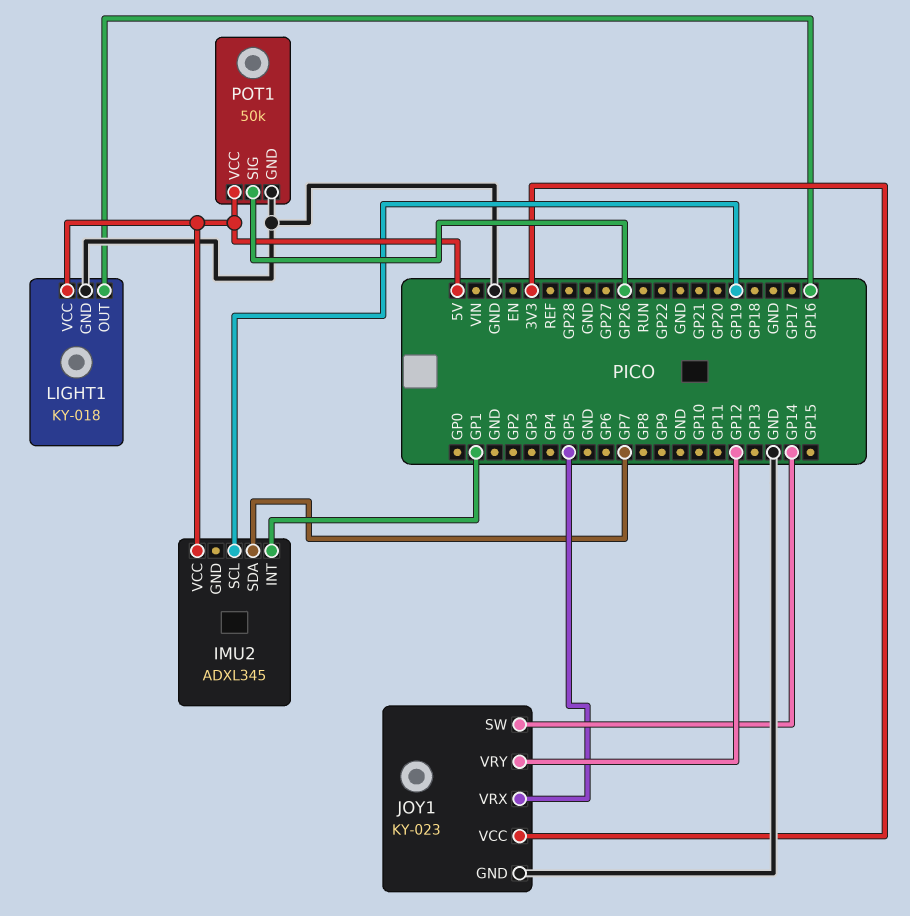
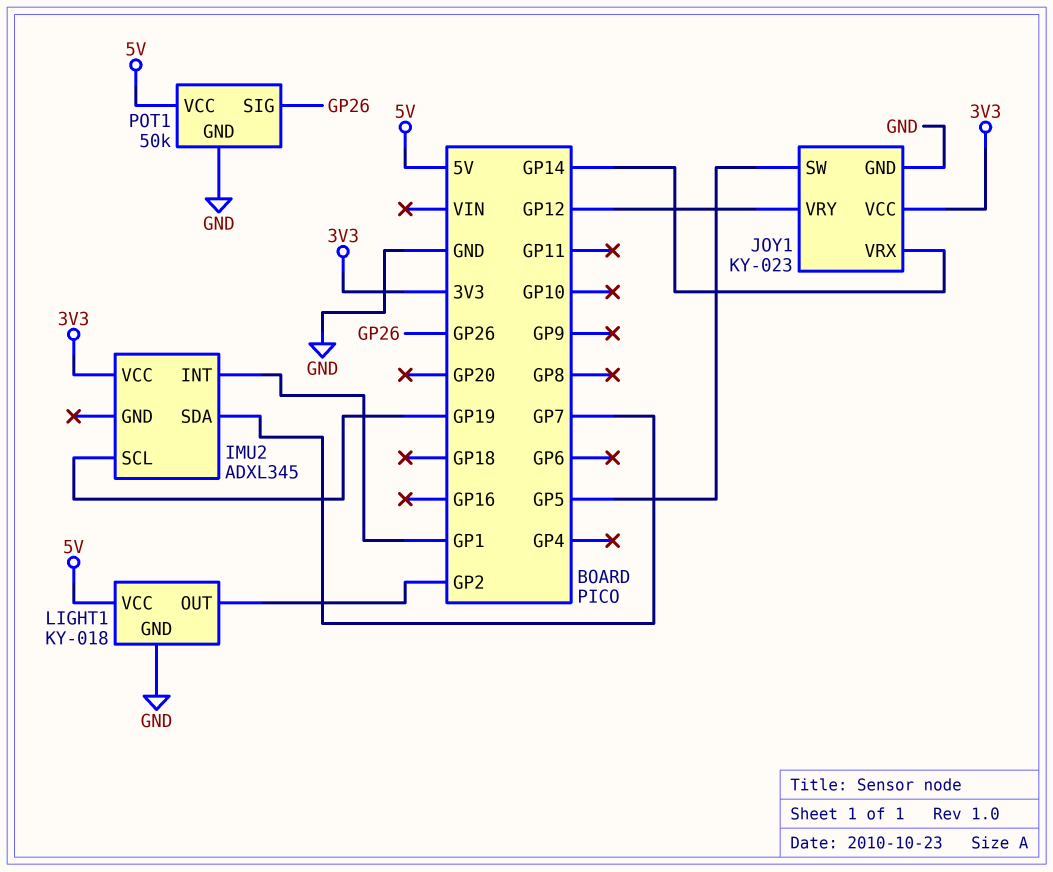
IMU2 pin VCC: 5V -> 3V3
JOY1 pin SW: GP14 -> GP5
JOY1 pin VRX: GP5 -> GP14
LIGHT1 pin OUT: GP16 -> GP2

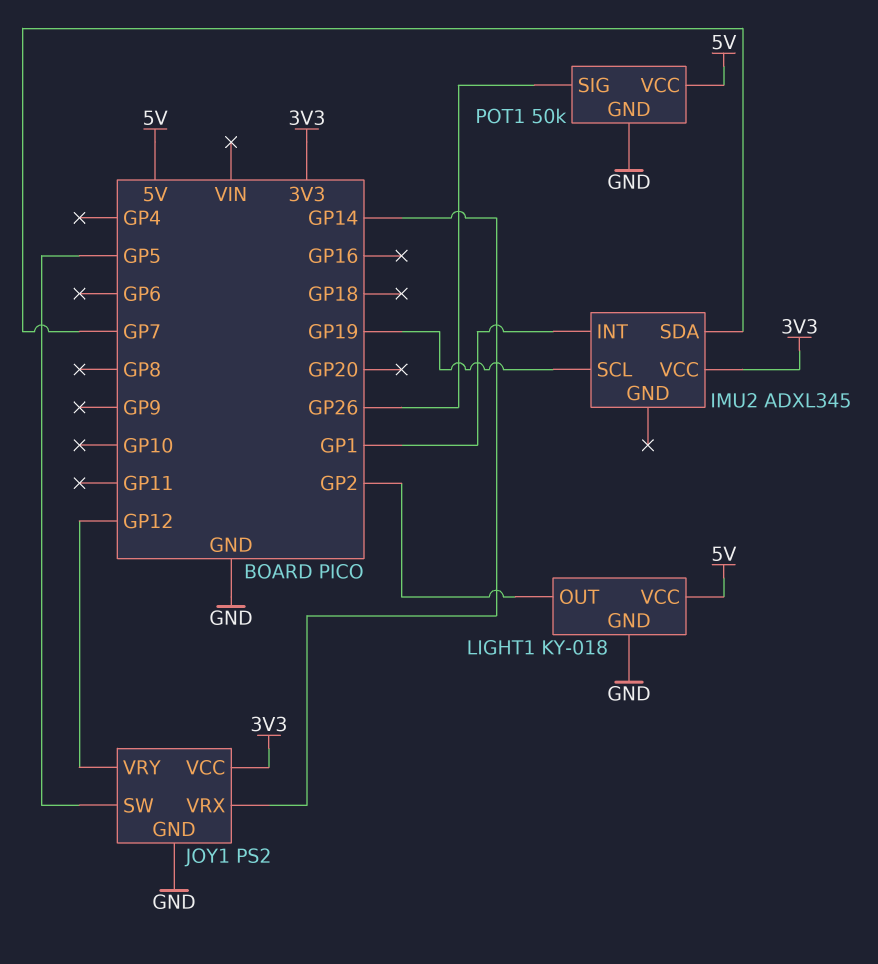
JOY1: KY-023 -> PS2

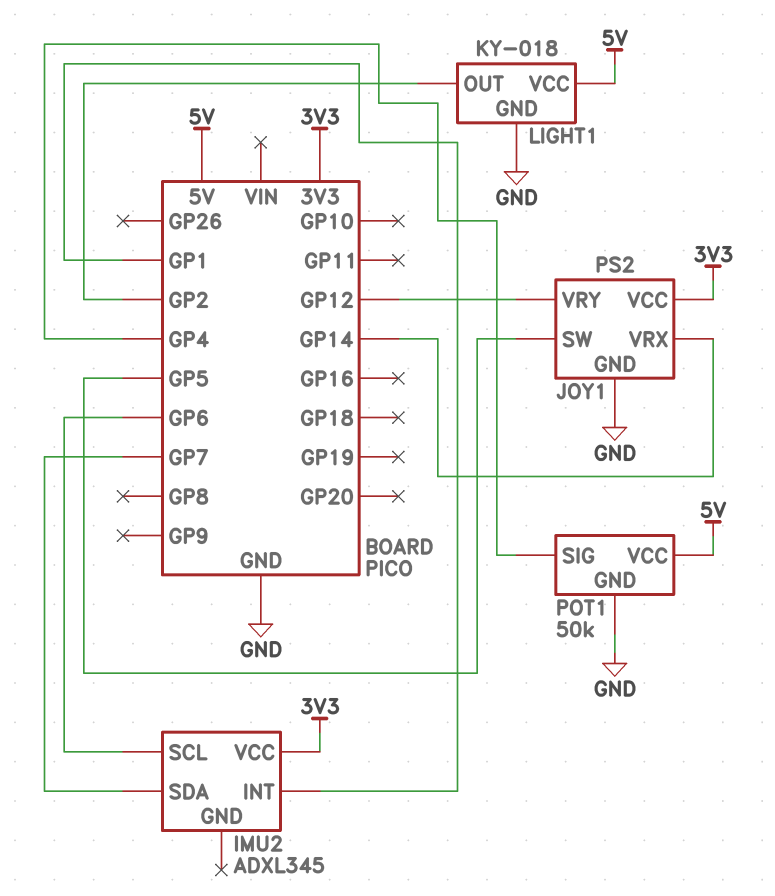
IMU2 pin SCL: GP19 -> GP6
POT1 pin SIG: GP26 -> GP4

